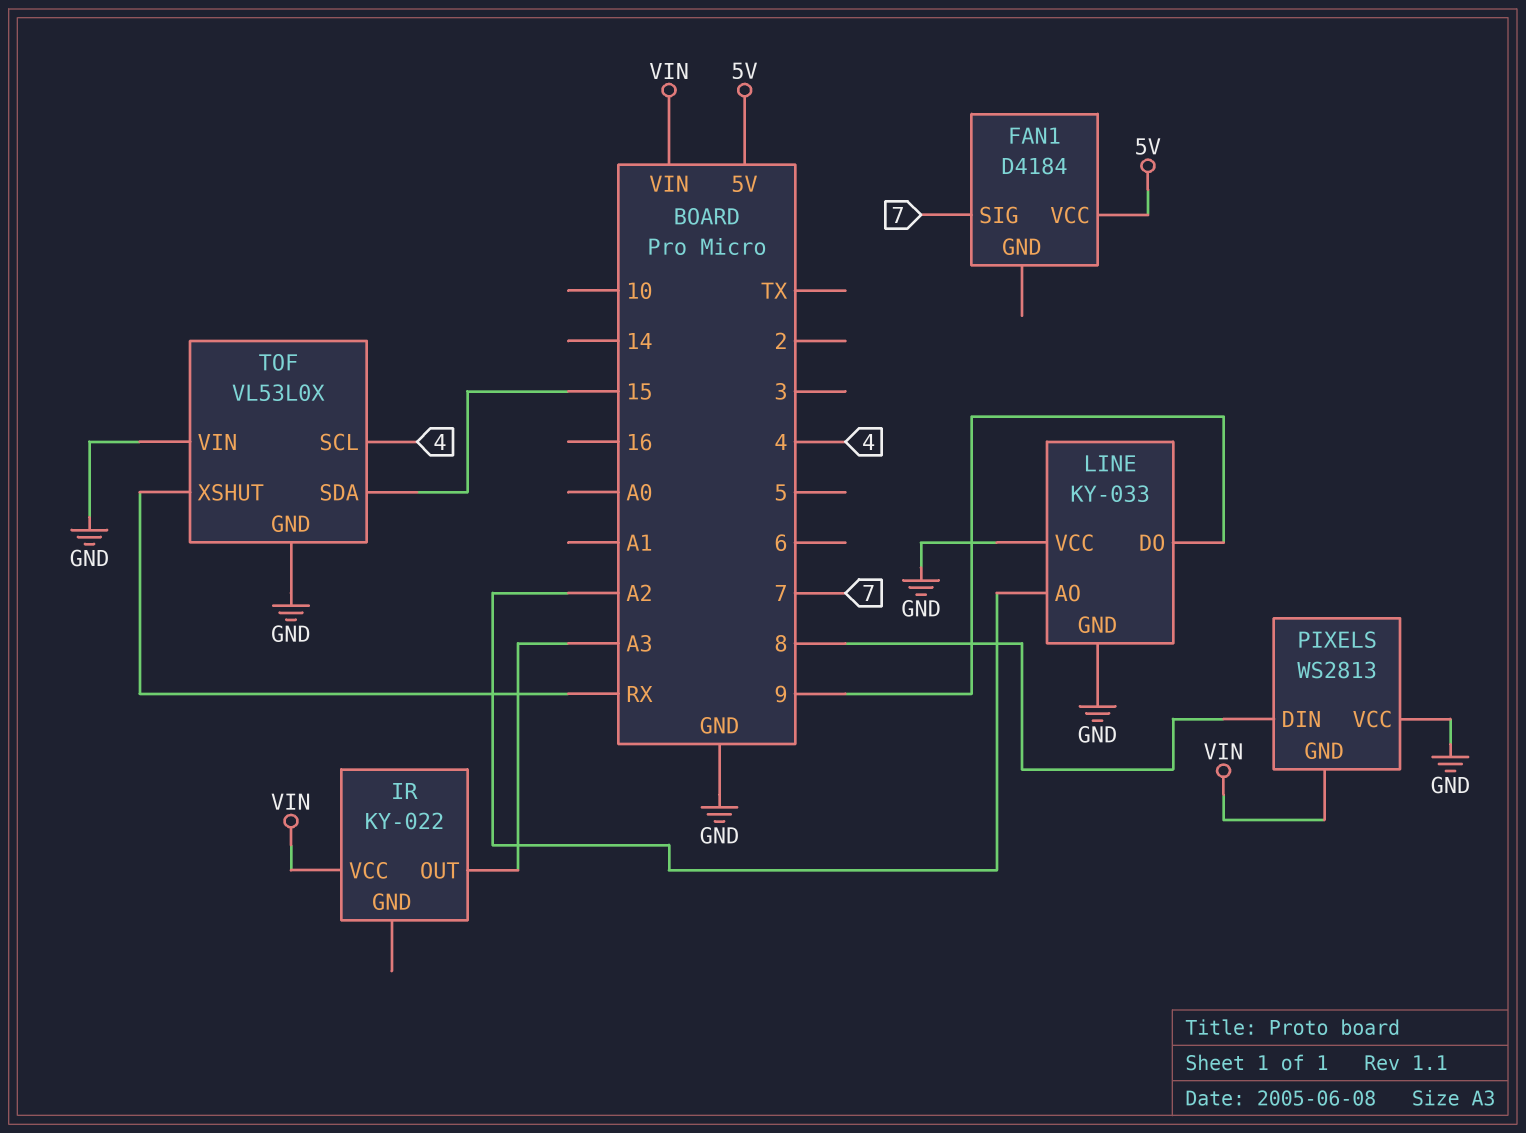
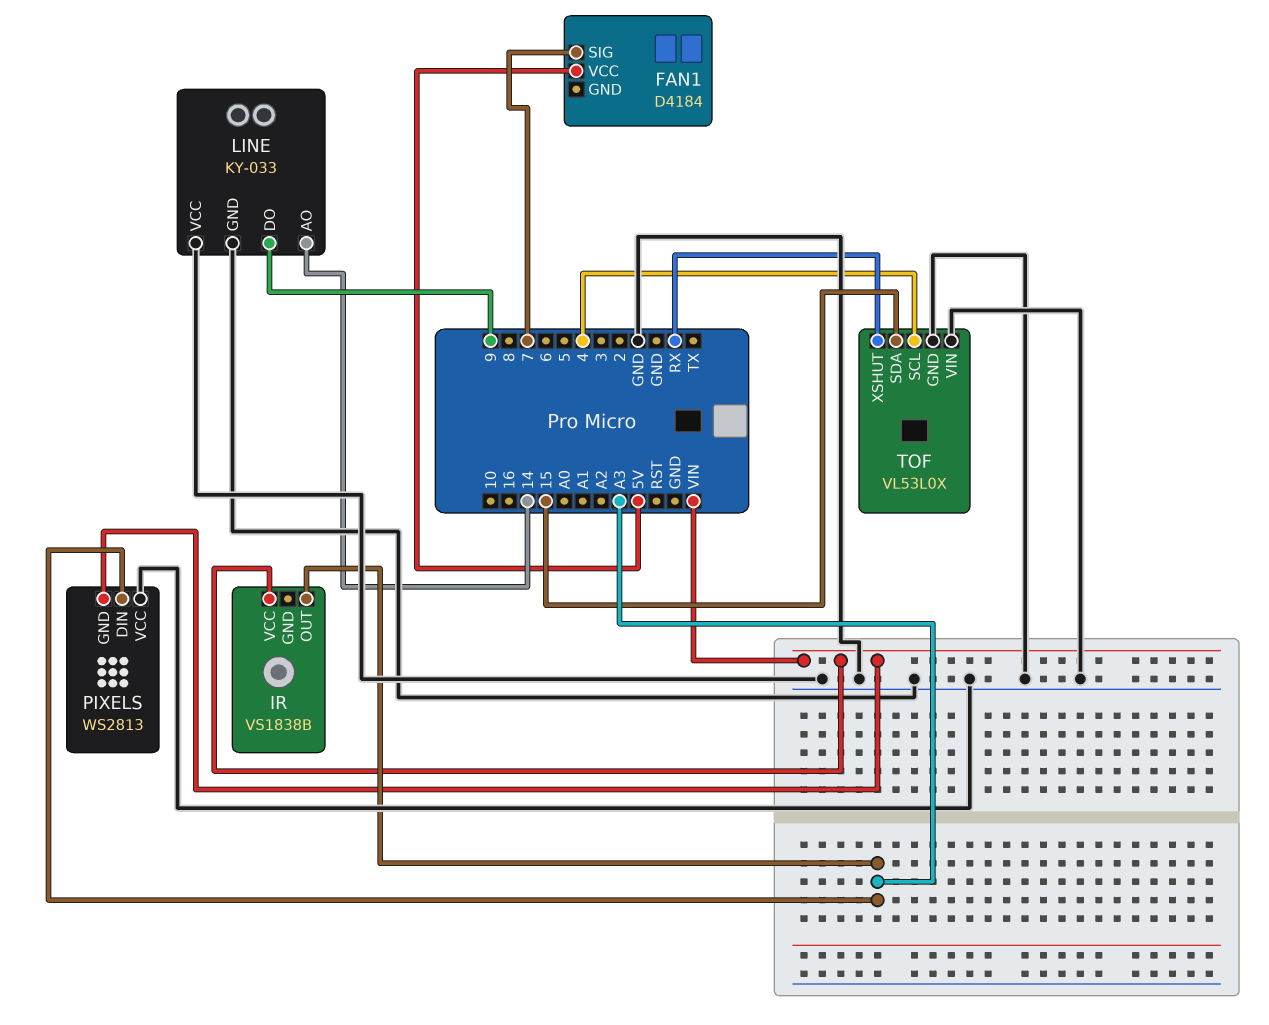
IR: KY-022 -> VS1838B
LINE pin AO: A2 -> 14
PIXELS pin DIN: 8 -> A3

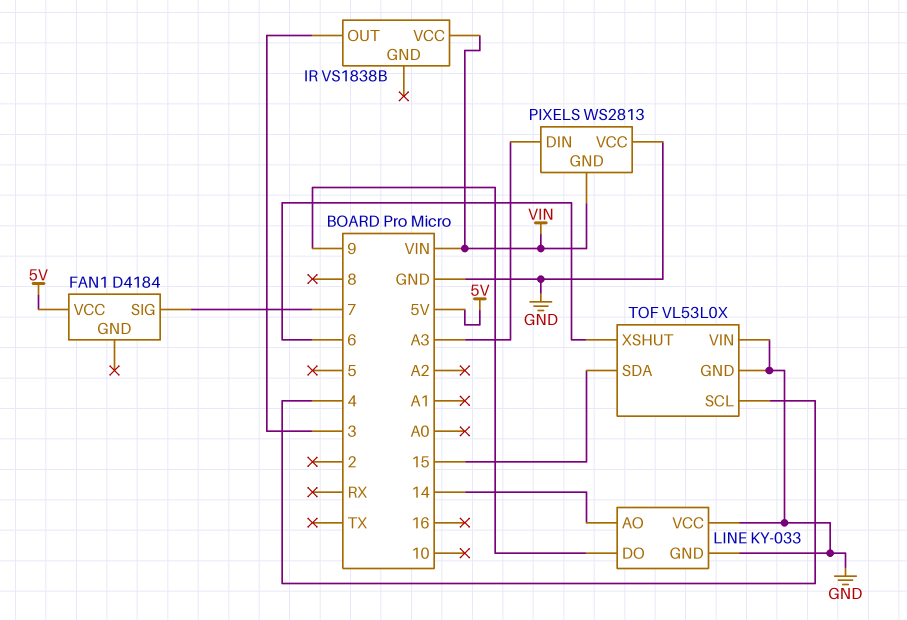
IR pin OUT: A3 -> 3
TOF pin XSHUT: RX -> 6

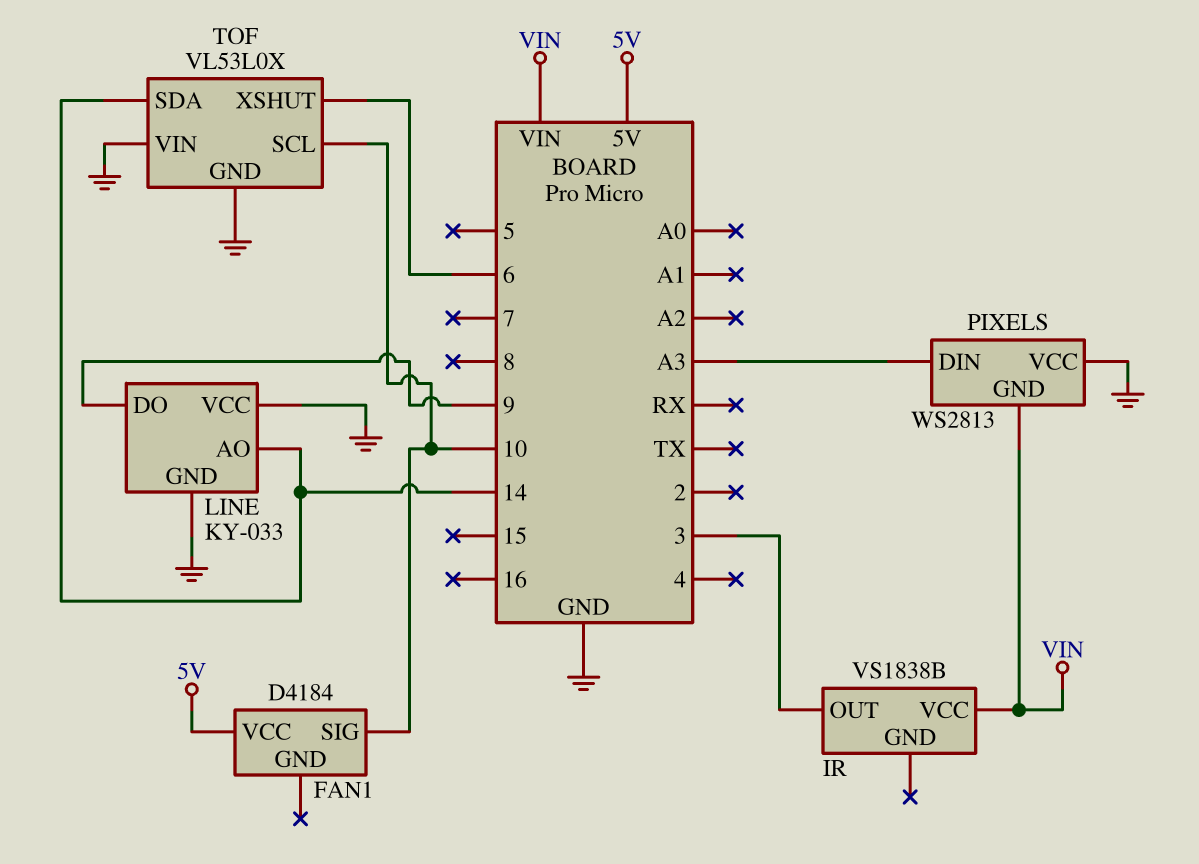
FAN1 pin SIG: 7 -> 10
TOF pin SCL: 4 -> 10
TOF pin SDA: 15 -> 14

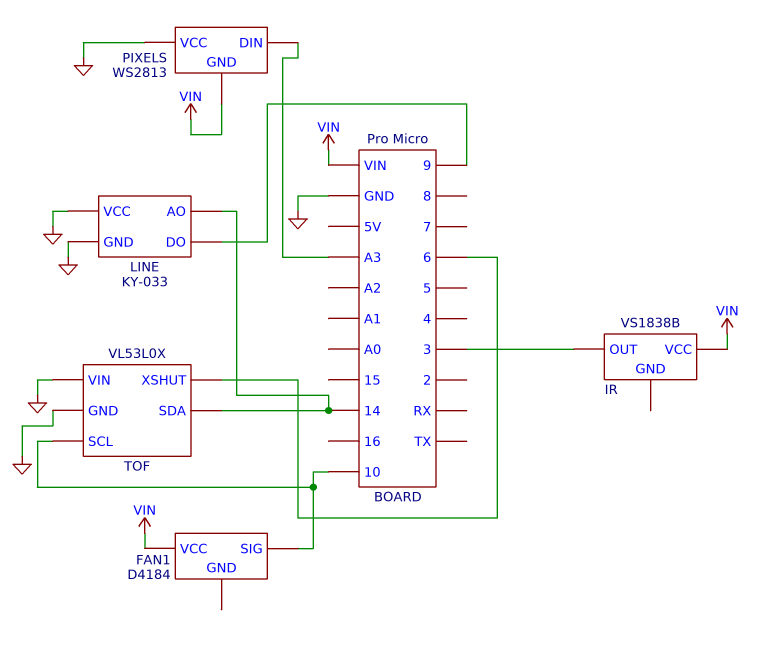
FAN1 pin VCC: 5V -> VIN

